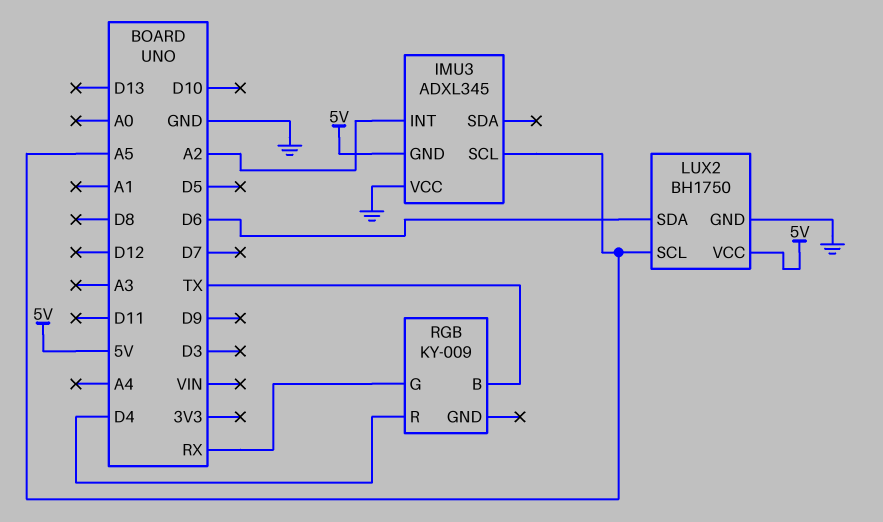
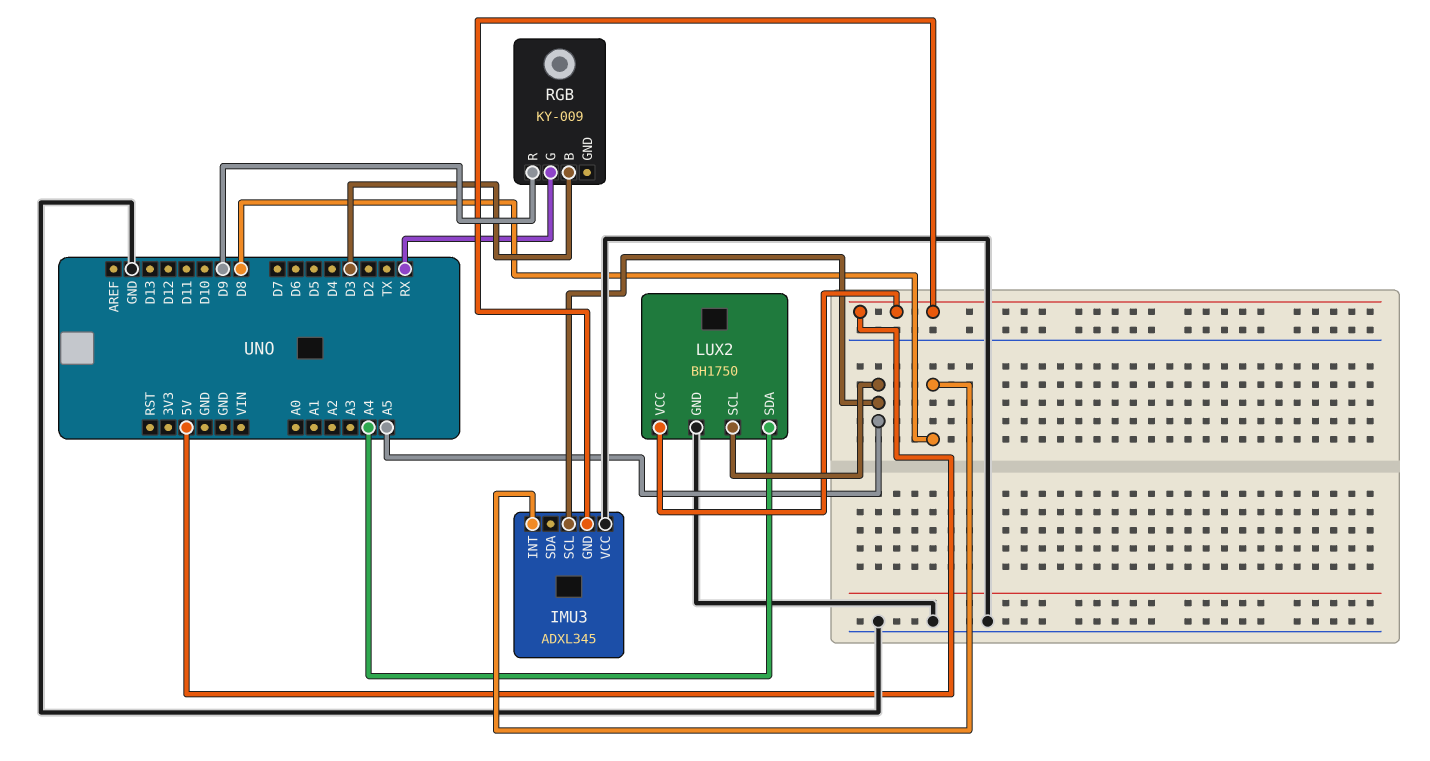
IMU3 pin INT: A2 -> D8
LUX2 pin SDA: D6 -> A4
RGB pin B: TX -> D3
RGB pin R: D4 -> D9

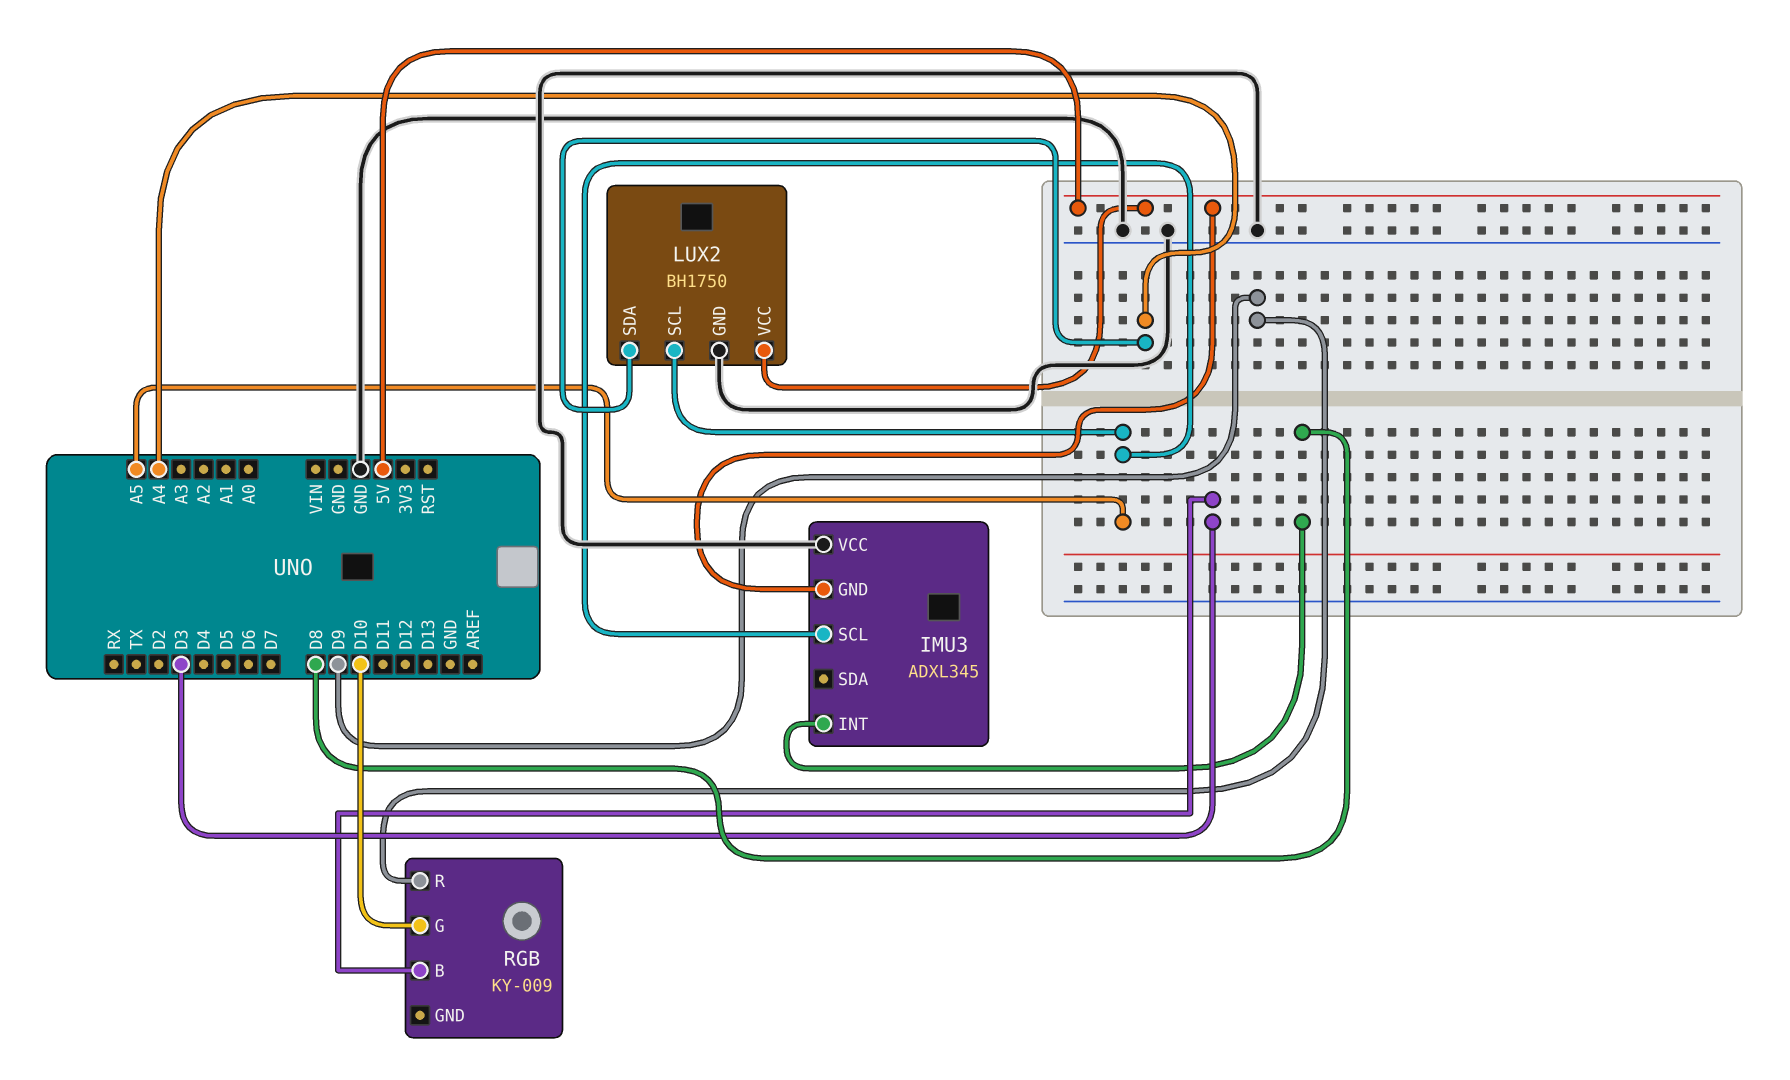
RGB pin G: RX -> D10

